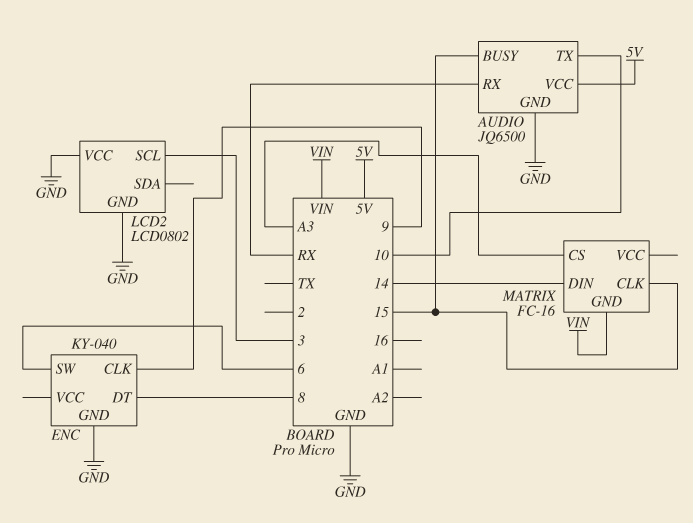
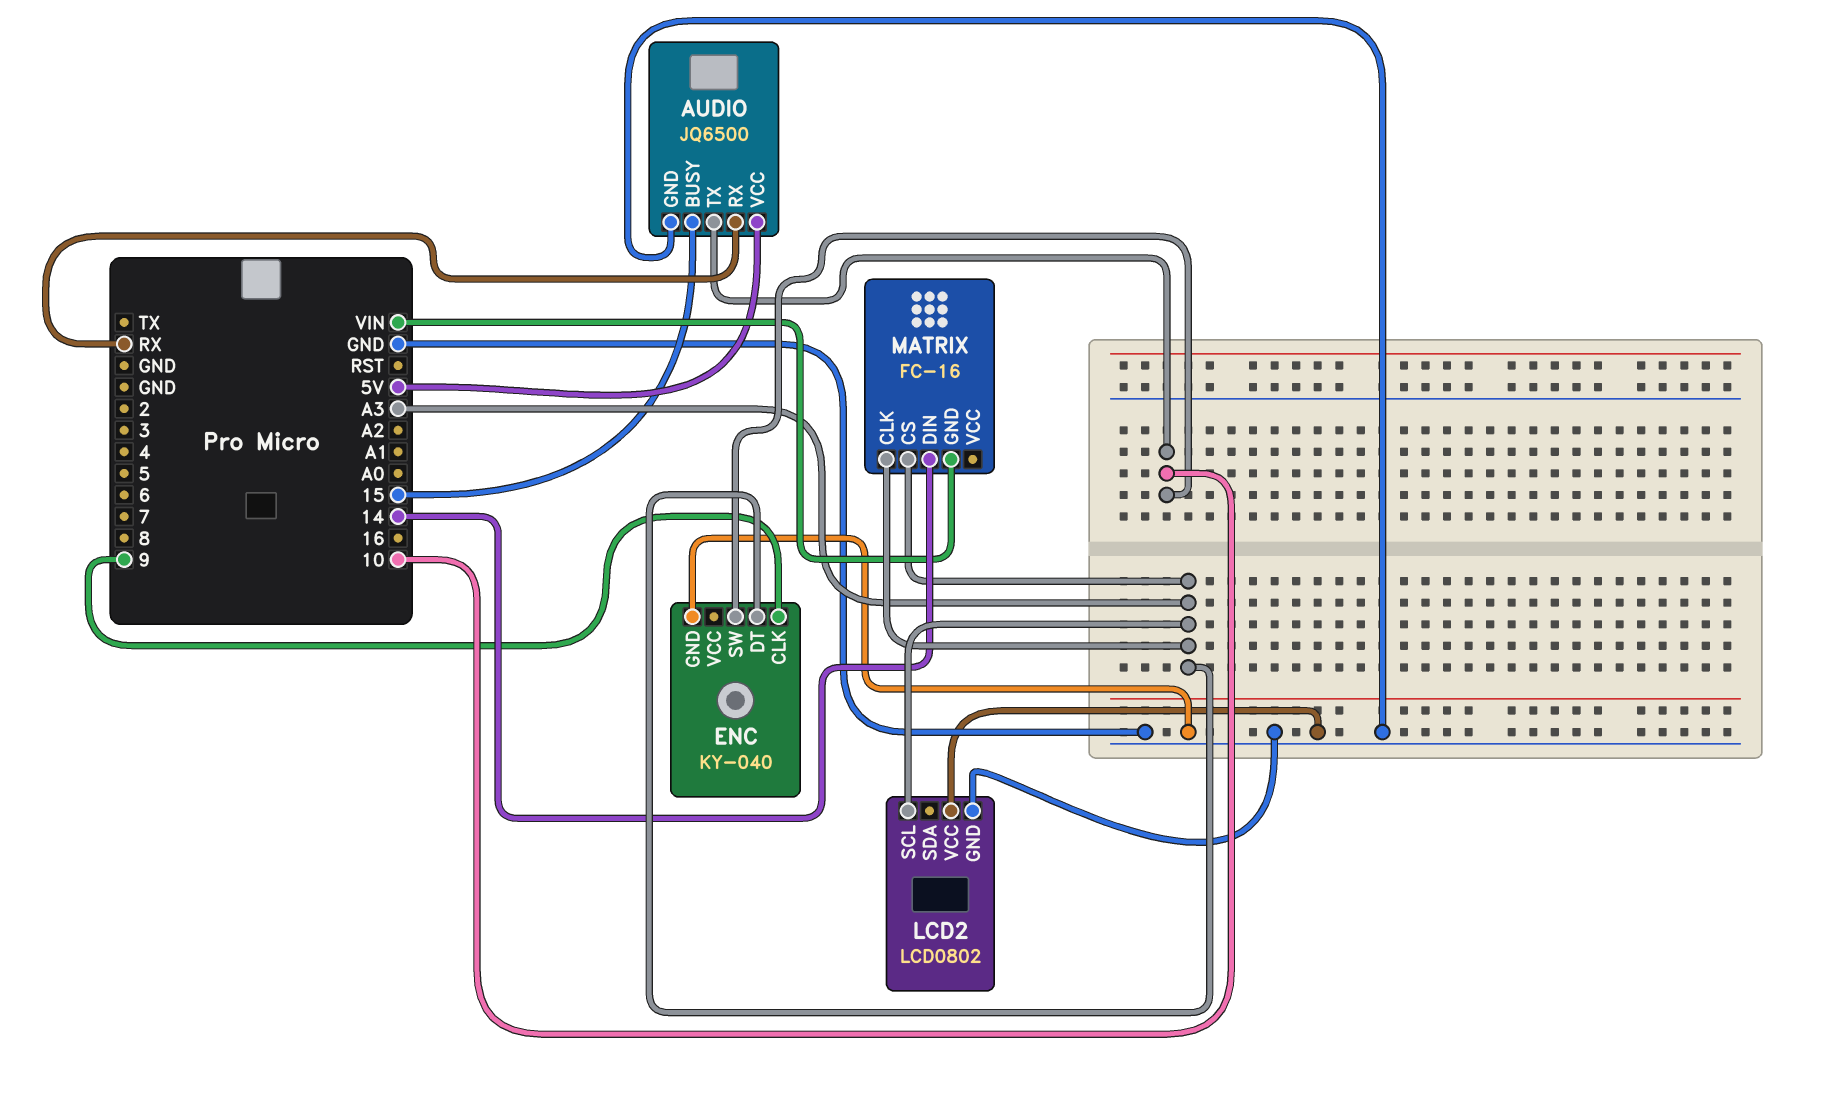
ENC pin DT: 8 -> A3
ENC pin SW: 6 -> 10
LCD2 pin SCL: 3 -> A3
MATRIX pin CLK: 15 -> A3

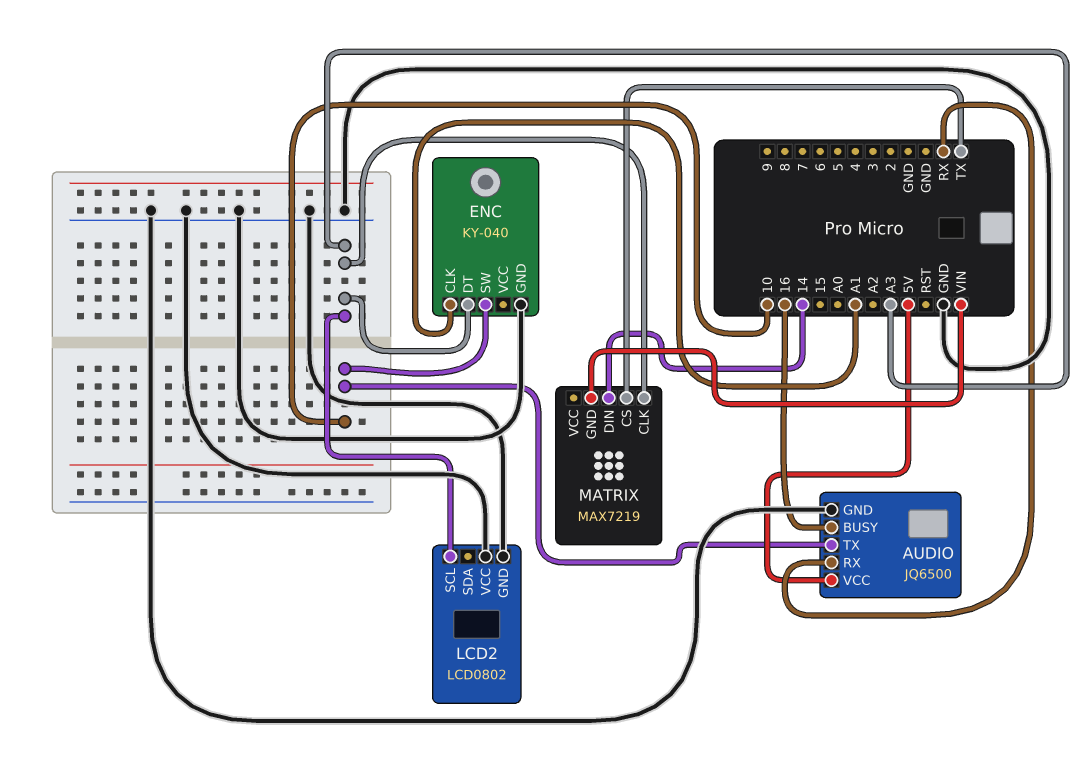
AUDIO pin BUSY: 15 -> 16
ENC pin CLK: 9 -> A1
MATRIX: FC-16 -> MAX7219
MATRIX pin CS: A3 -> TX

